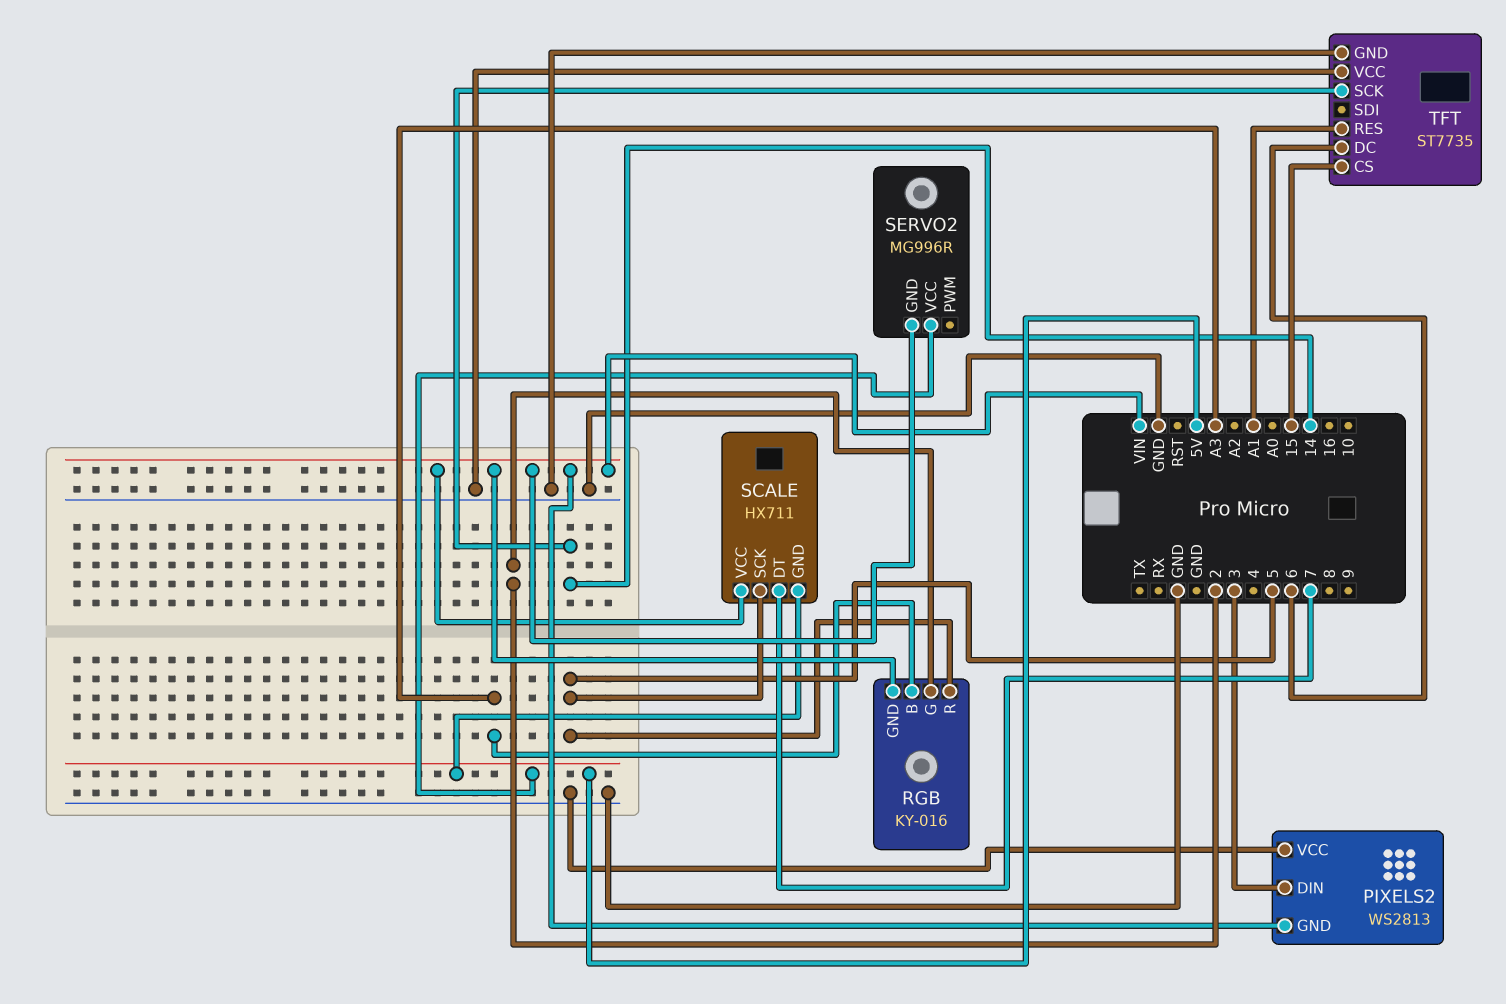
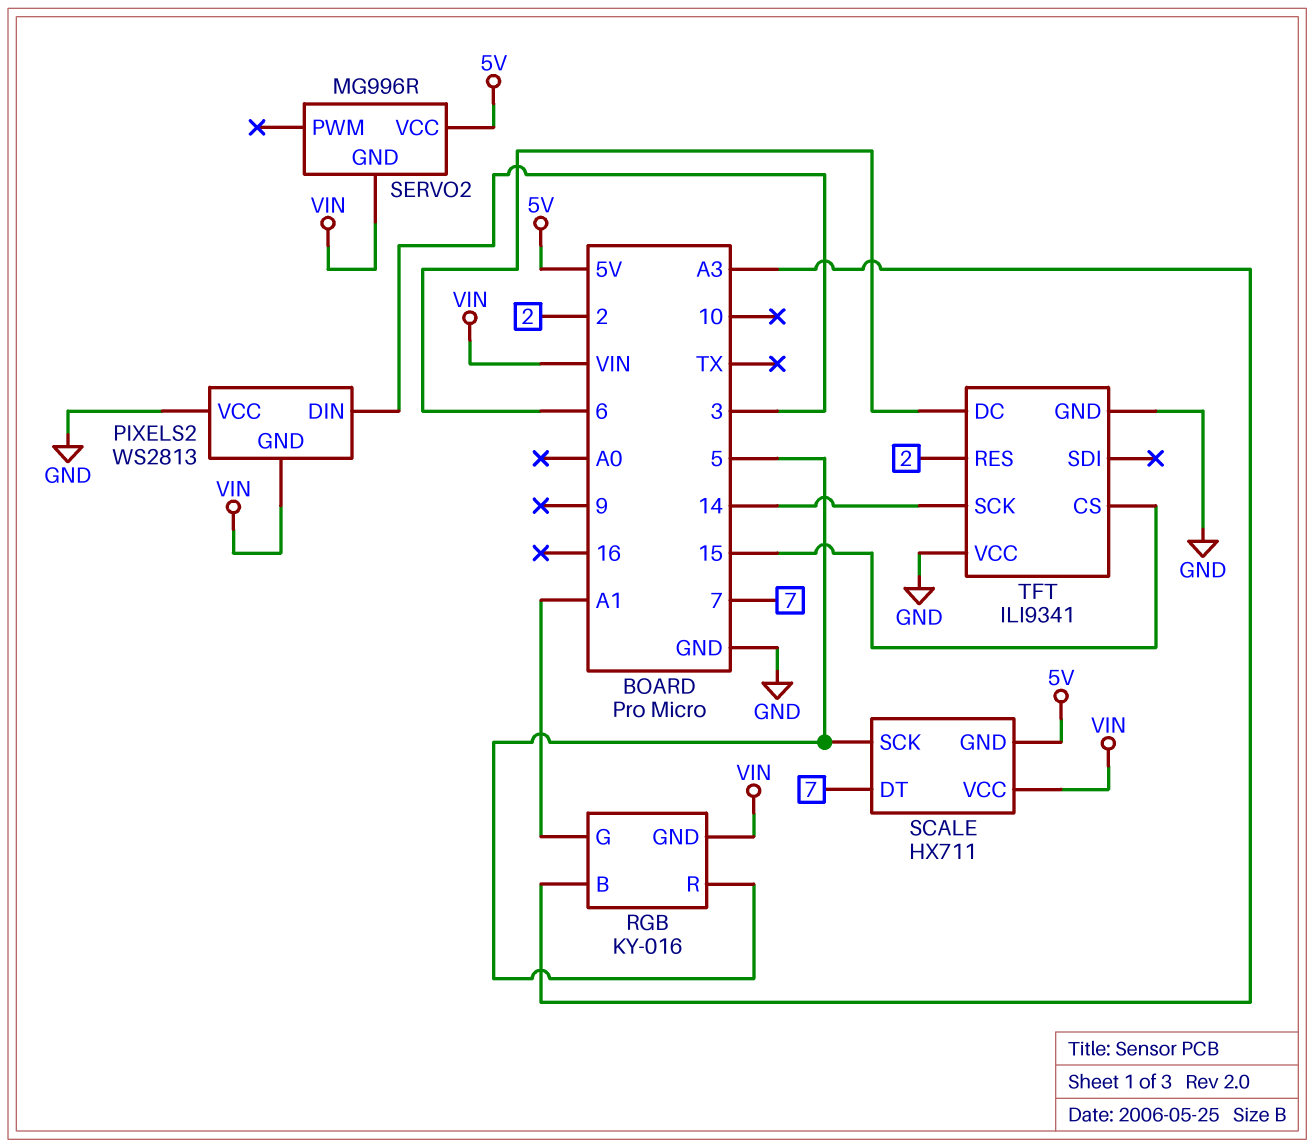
RGB pin G: 2 -> A1
TFT: ST7735 -> ILI9341
TFT pin RES: A1 -> 2

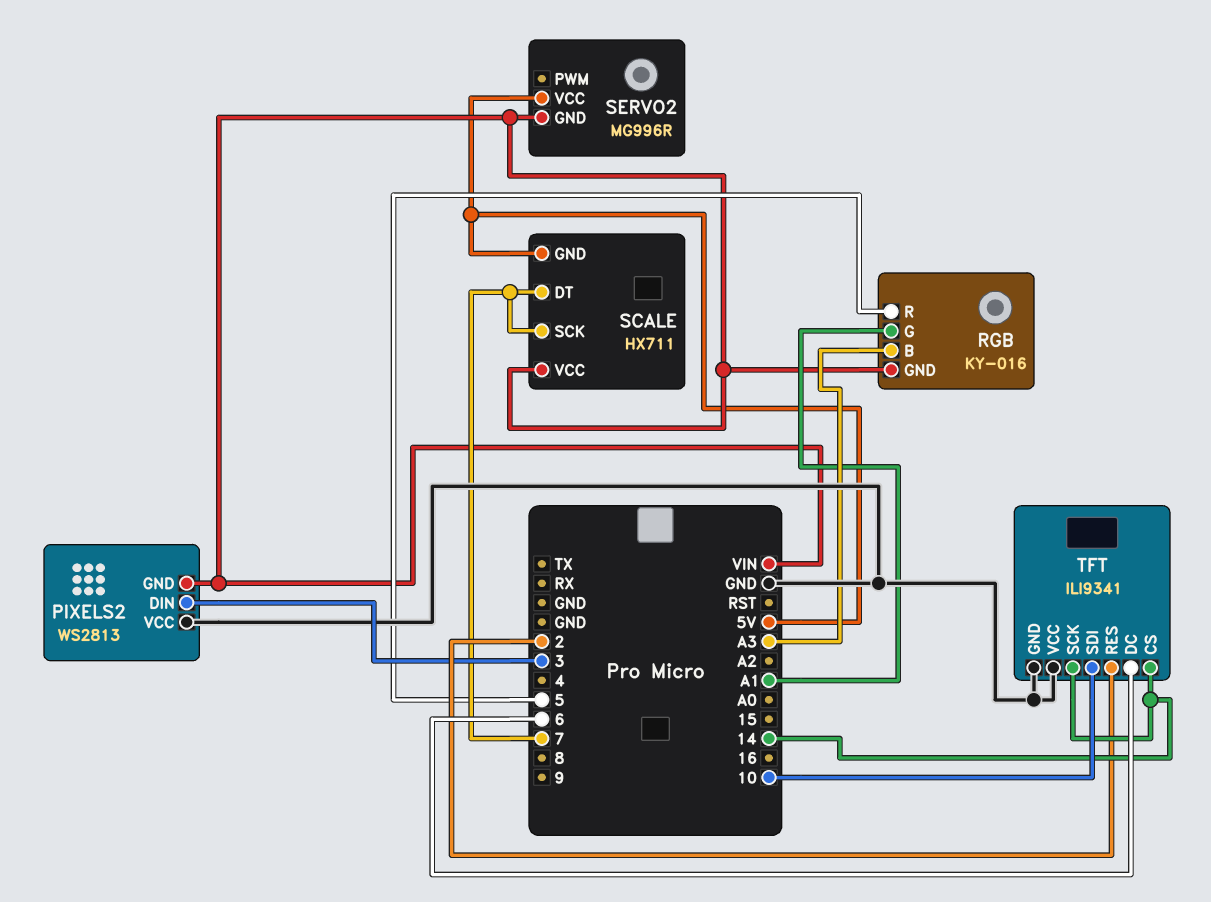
SCALE pin SCK: 5 -> 7
TFT pin CS: 15 -> 14
TFT pin SDI: none -> 10

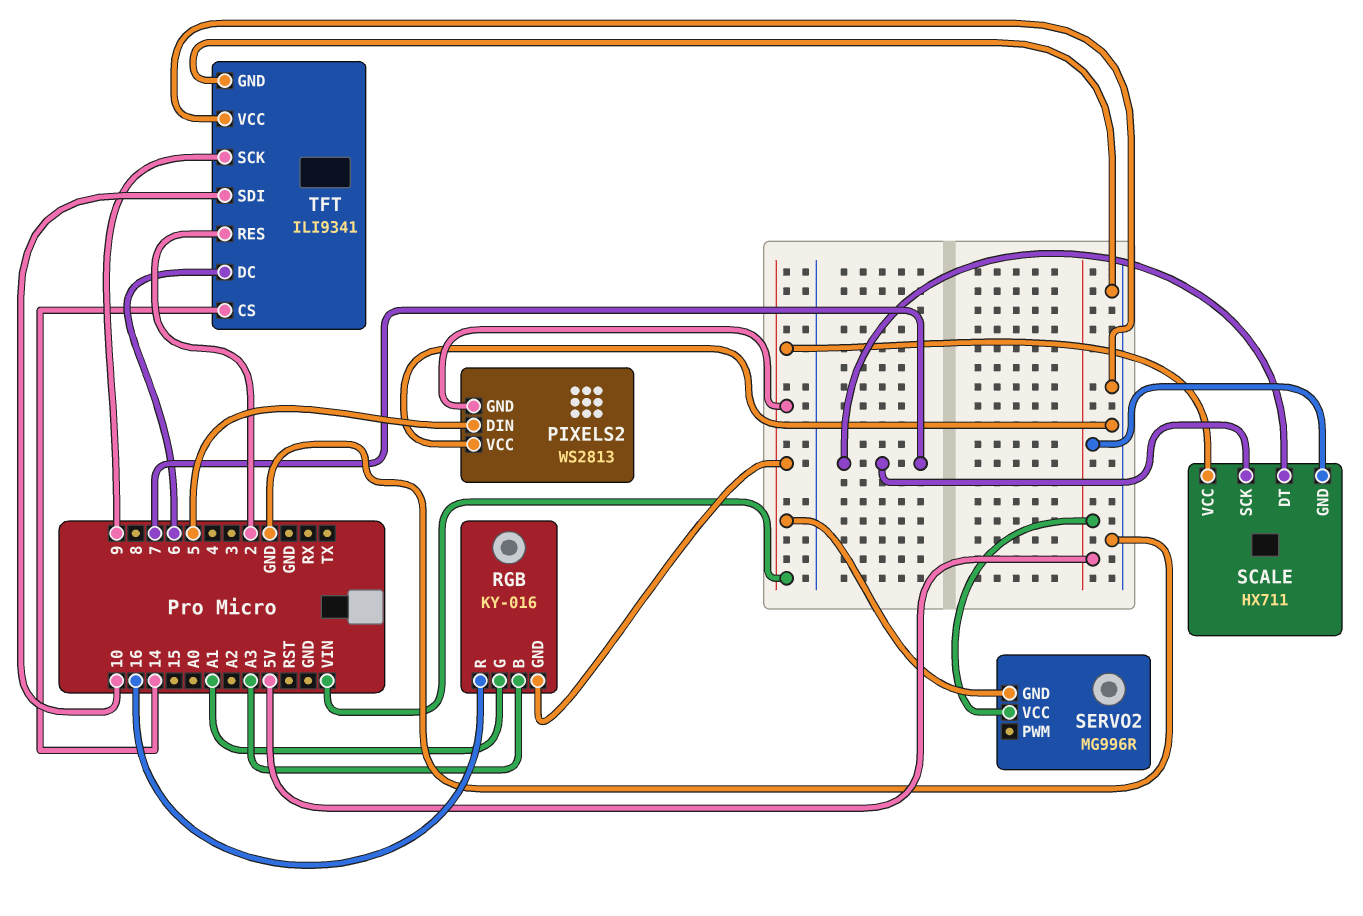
PIXELS2 pin DIN: 3 -> 5
RGB pin R: 5 -> 16
TFT pin SCK: 14 -> 9

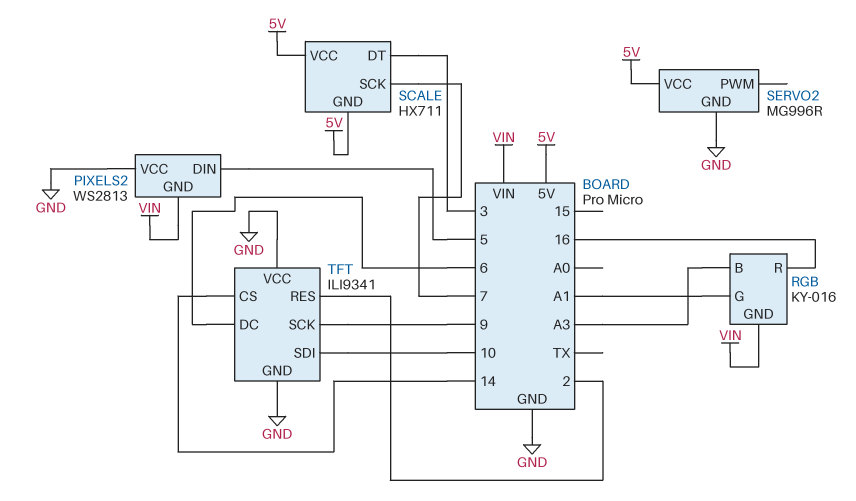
SCALE pin DT: 7 -> 3
SCALE pin VCC: VIN -> 5V
SERVO2 pin GND: VIN -> GND

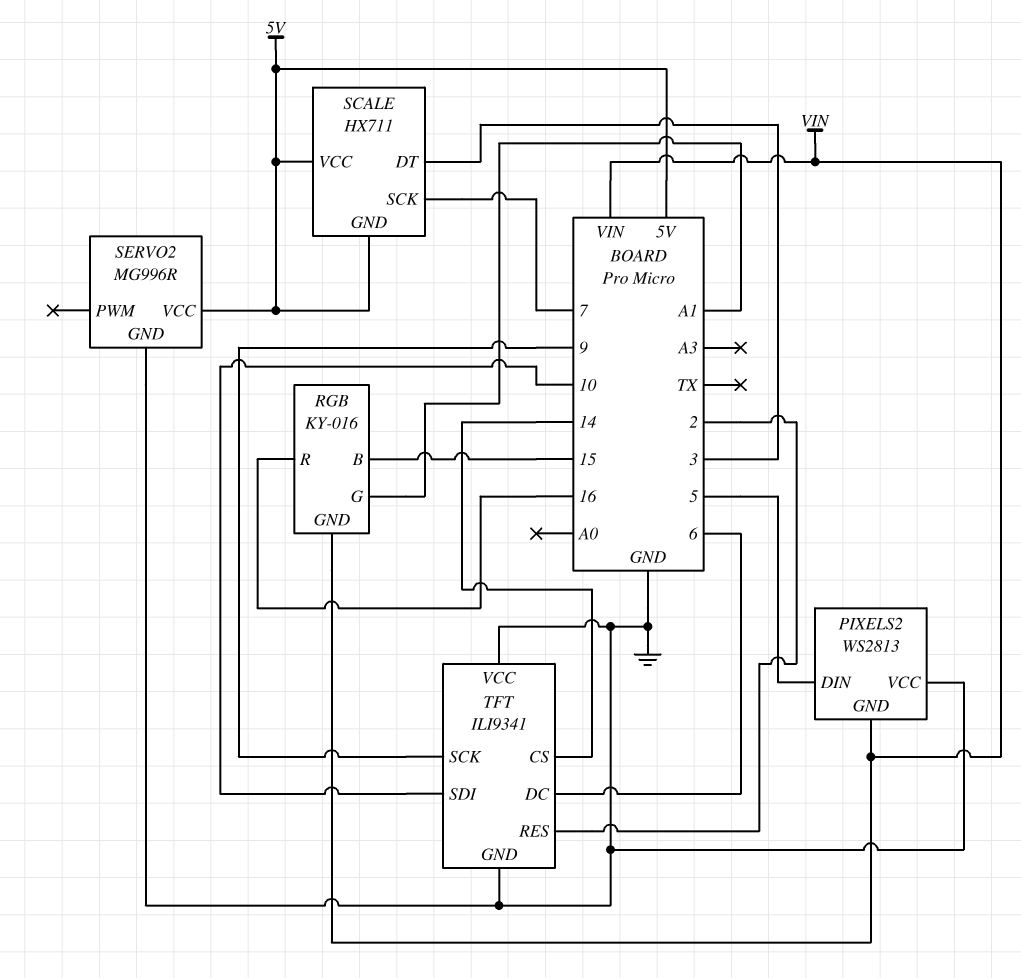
RGB pin B: A3 -> 15

